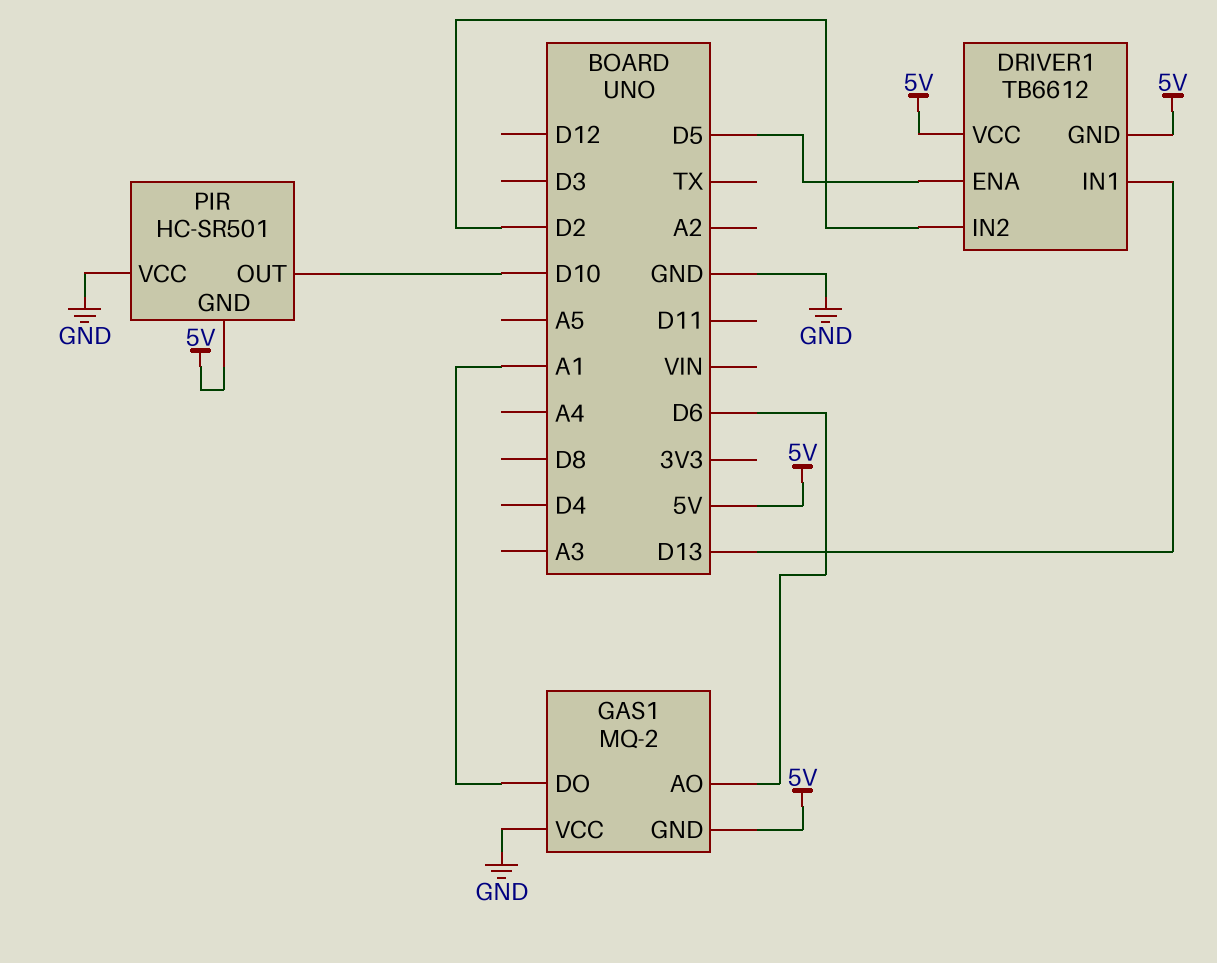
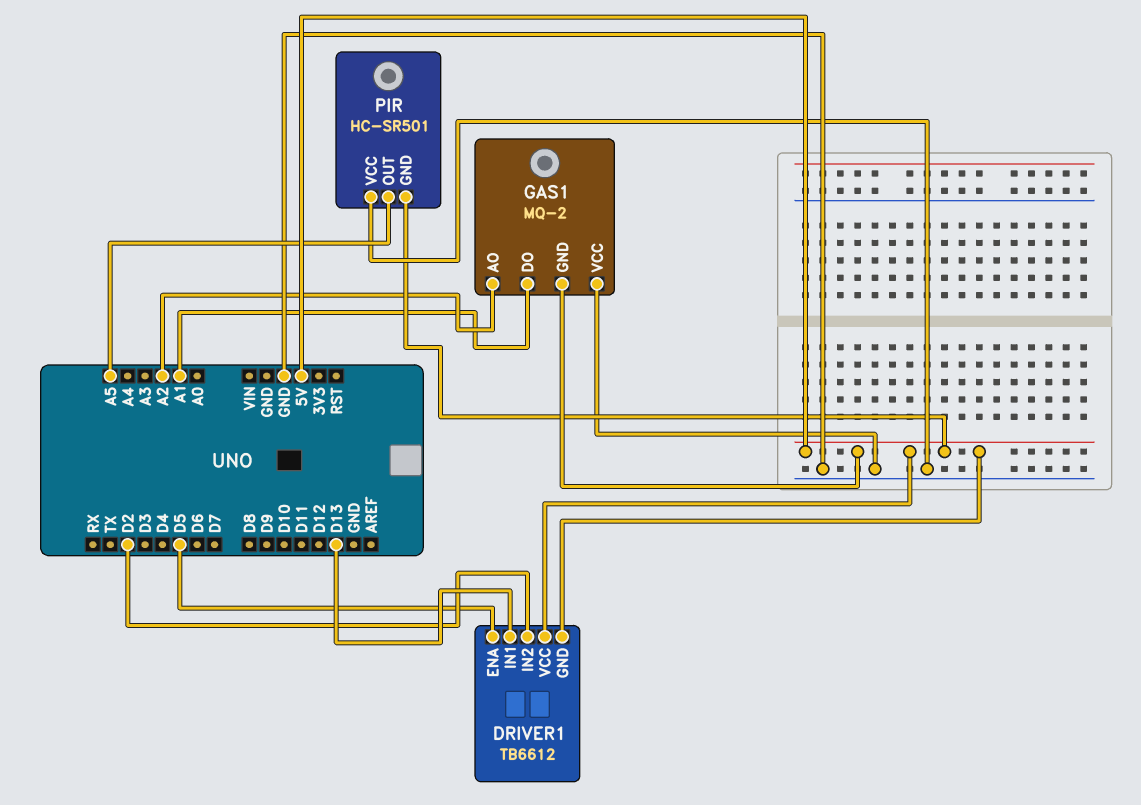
GAS1 pin AO: D6 -> A2
PIR pin OUT: D10 -> A5

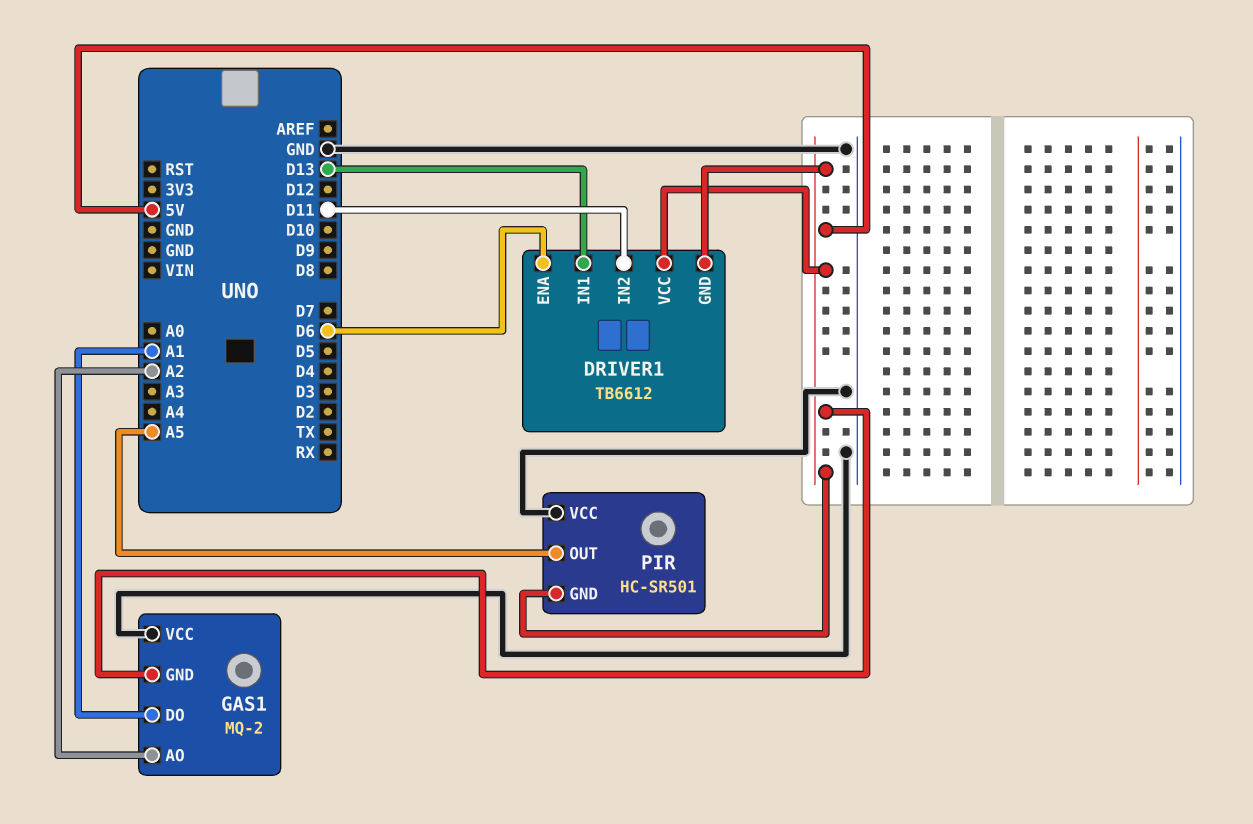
DRIVER1 pin ENA: D5 -> D6
DRIVER1 pin IN2: D2 -> D11

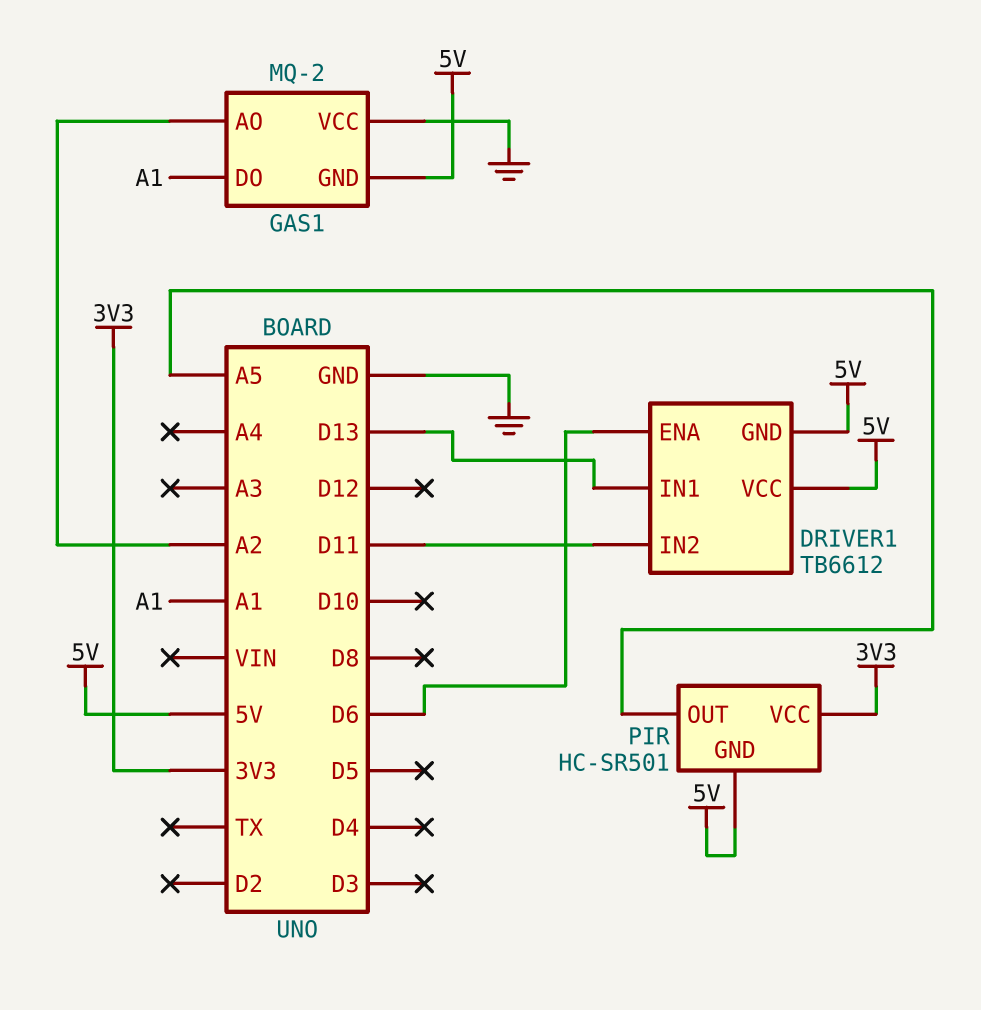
PIR pin VCC: GND -> 3V3

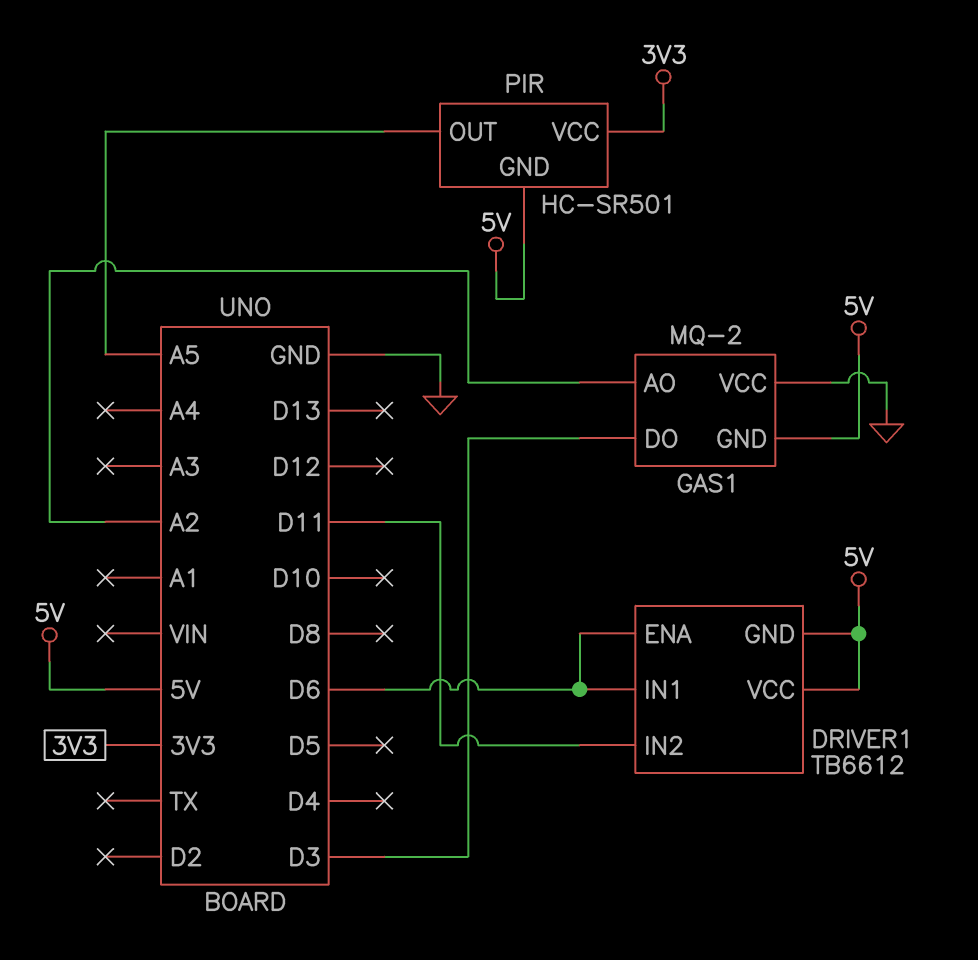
DRIVER1 pin IN1: D13 -> D6
GAS1 pin DO: A1 -> D3

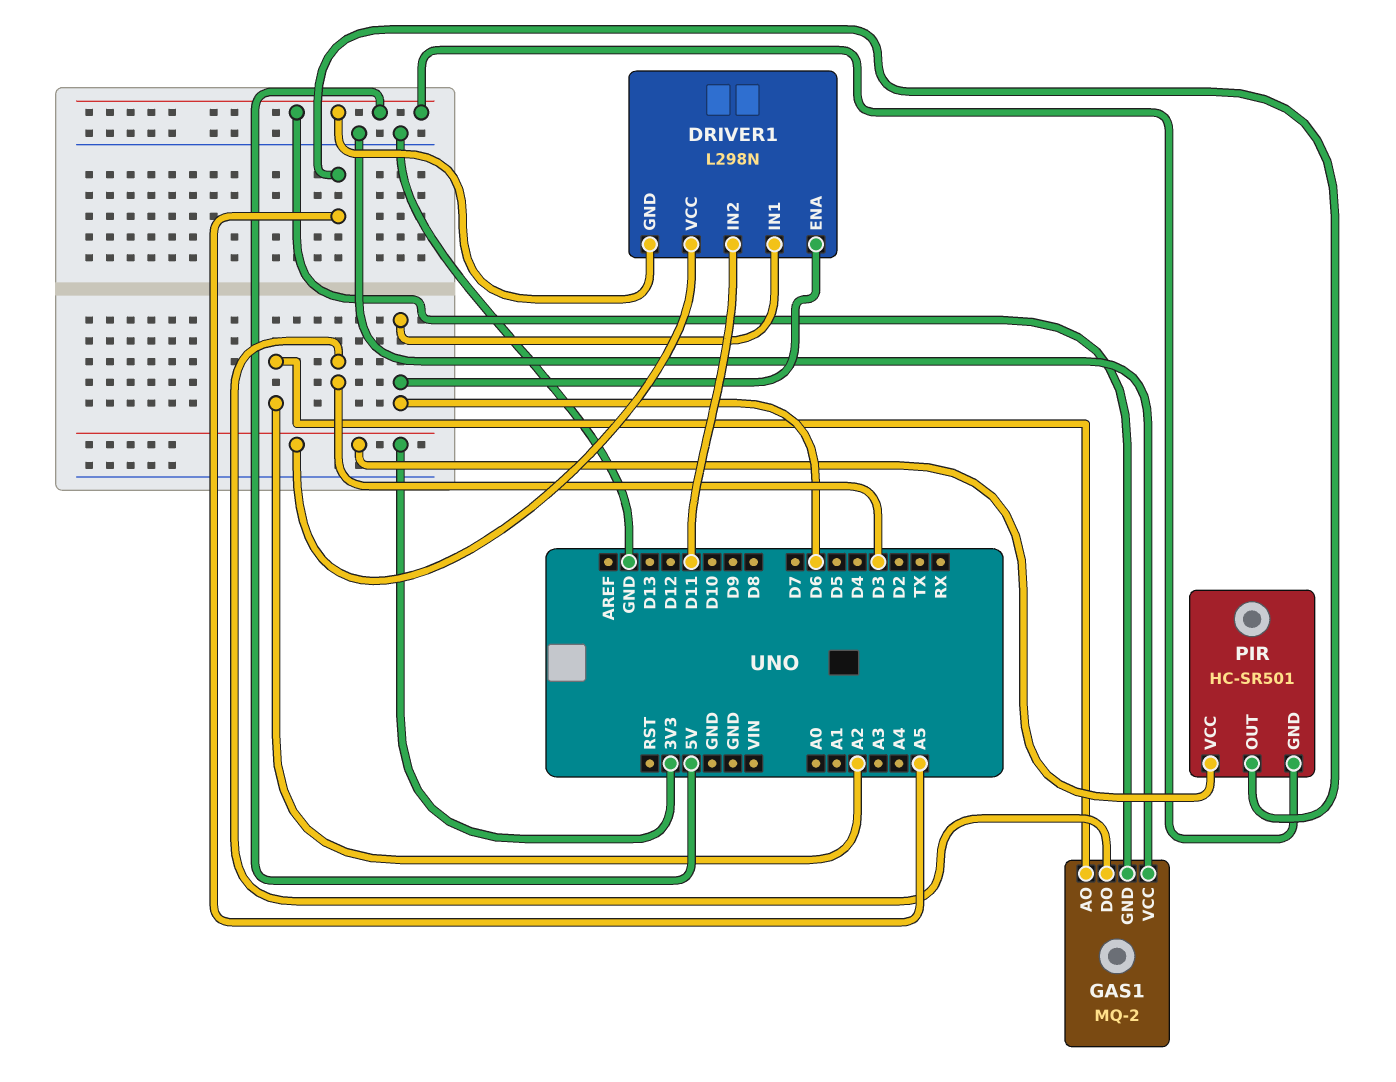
DRIVER1: TB6612 -> L298N
DRIVER1 pin VCC: 5V -> 3V3

